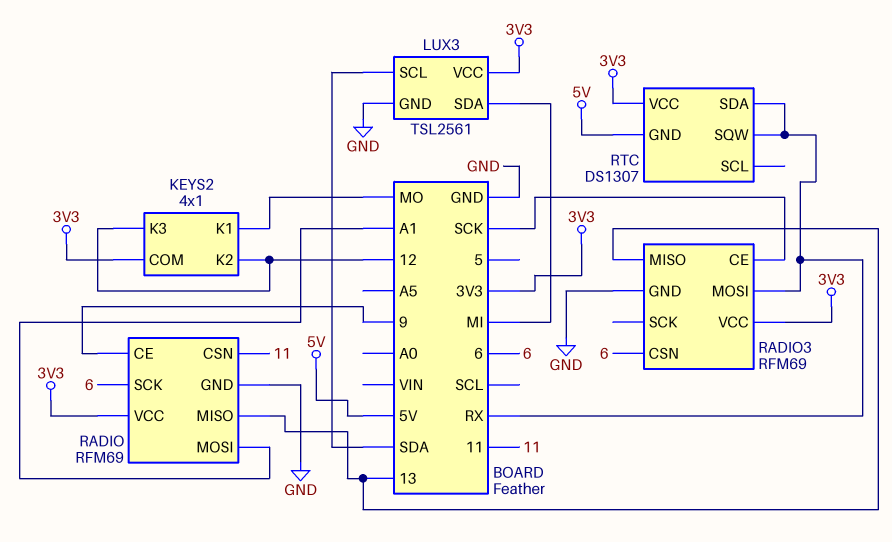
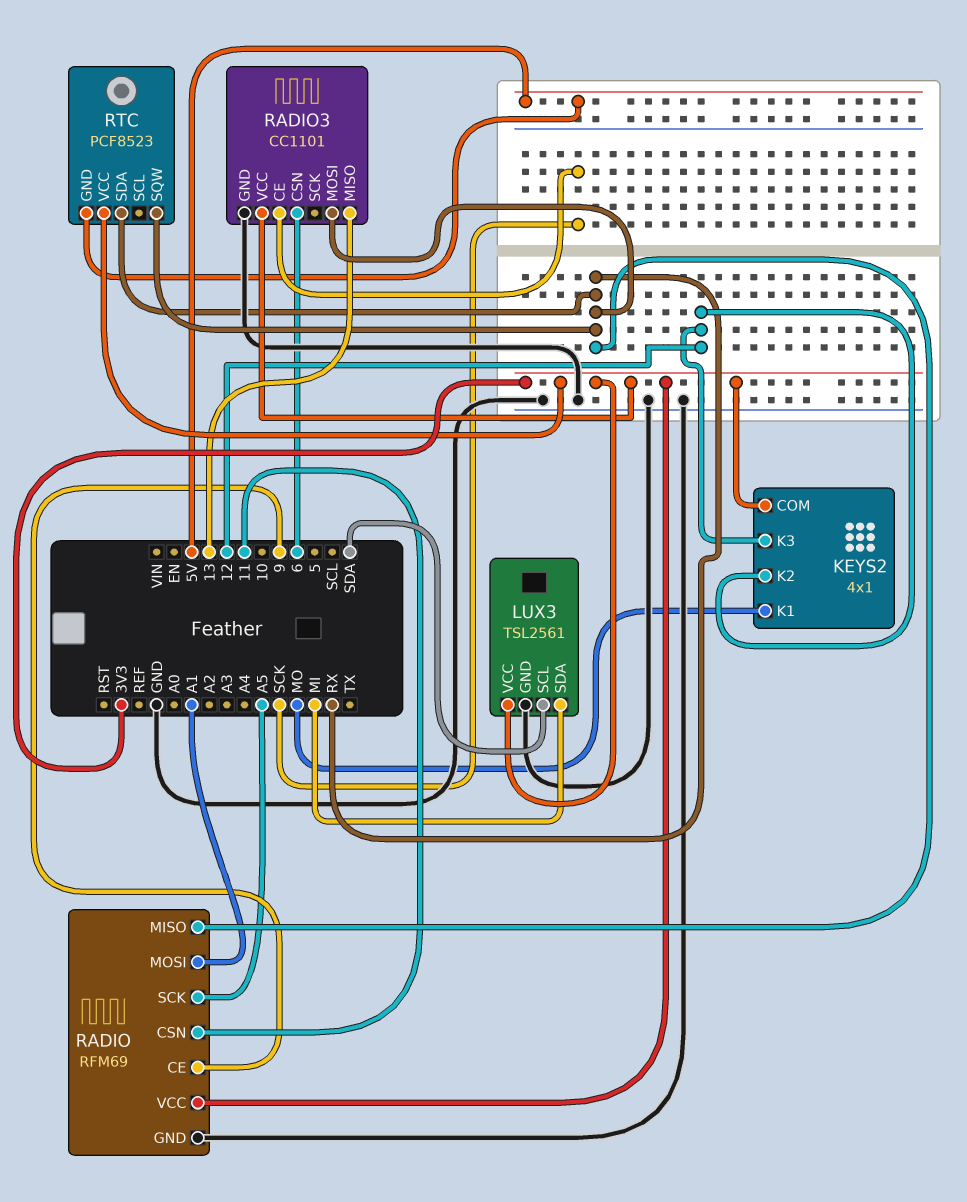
RADIO pin MISO: 13 -> RX
RADIO pin SCK: 6 -> A5
RADIO3: RFM69 -> CC1101
RTC: DS1307 -> PCF8523

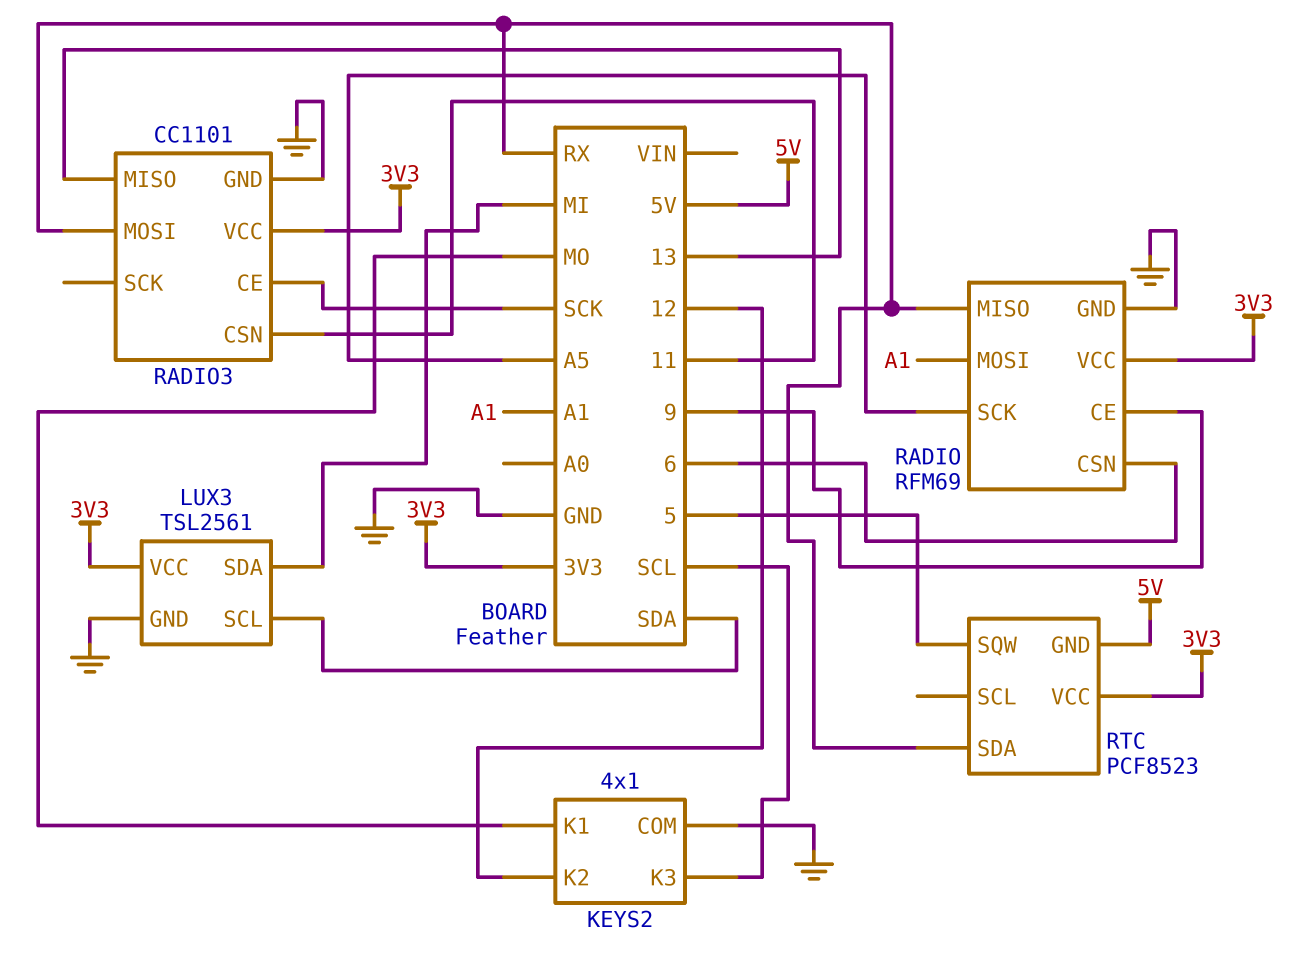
KEYS2 pin COM: 3V3 -> GND
KEYS2 pin K3: 12 -> SCL
RADIO pin CSN: 11 -> 6
RADIO3 pin CSN: 6 -> 11
RTC pin SQW: RX -> 5

